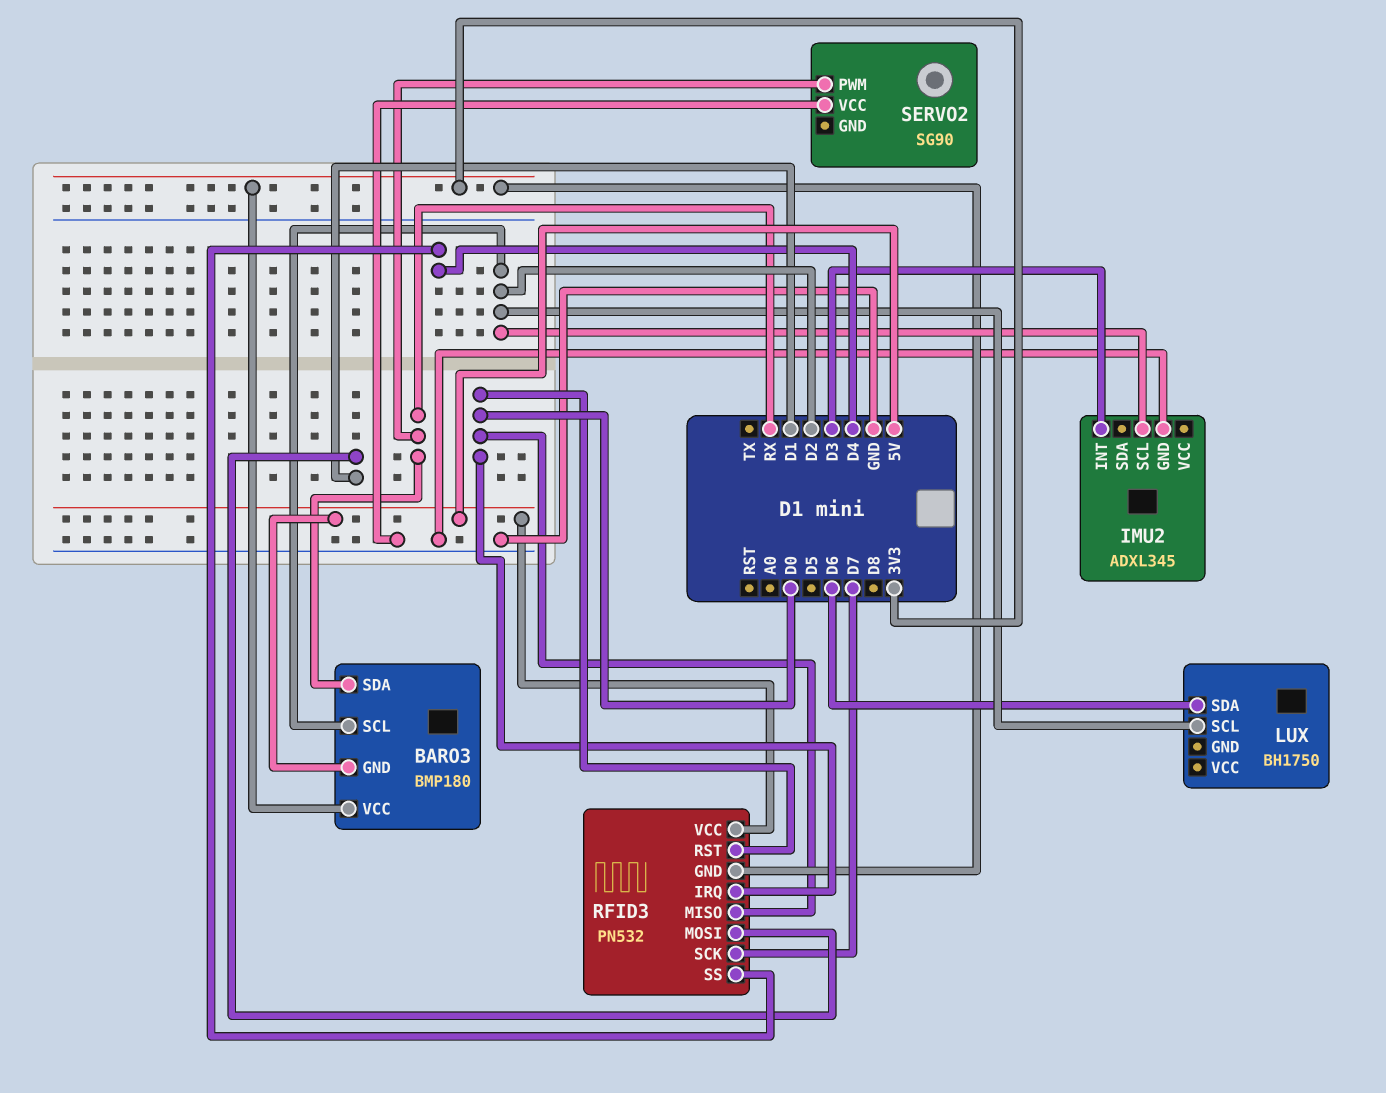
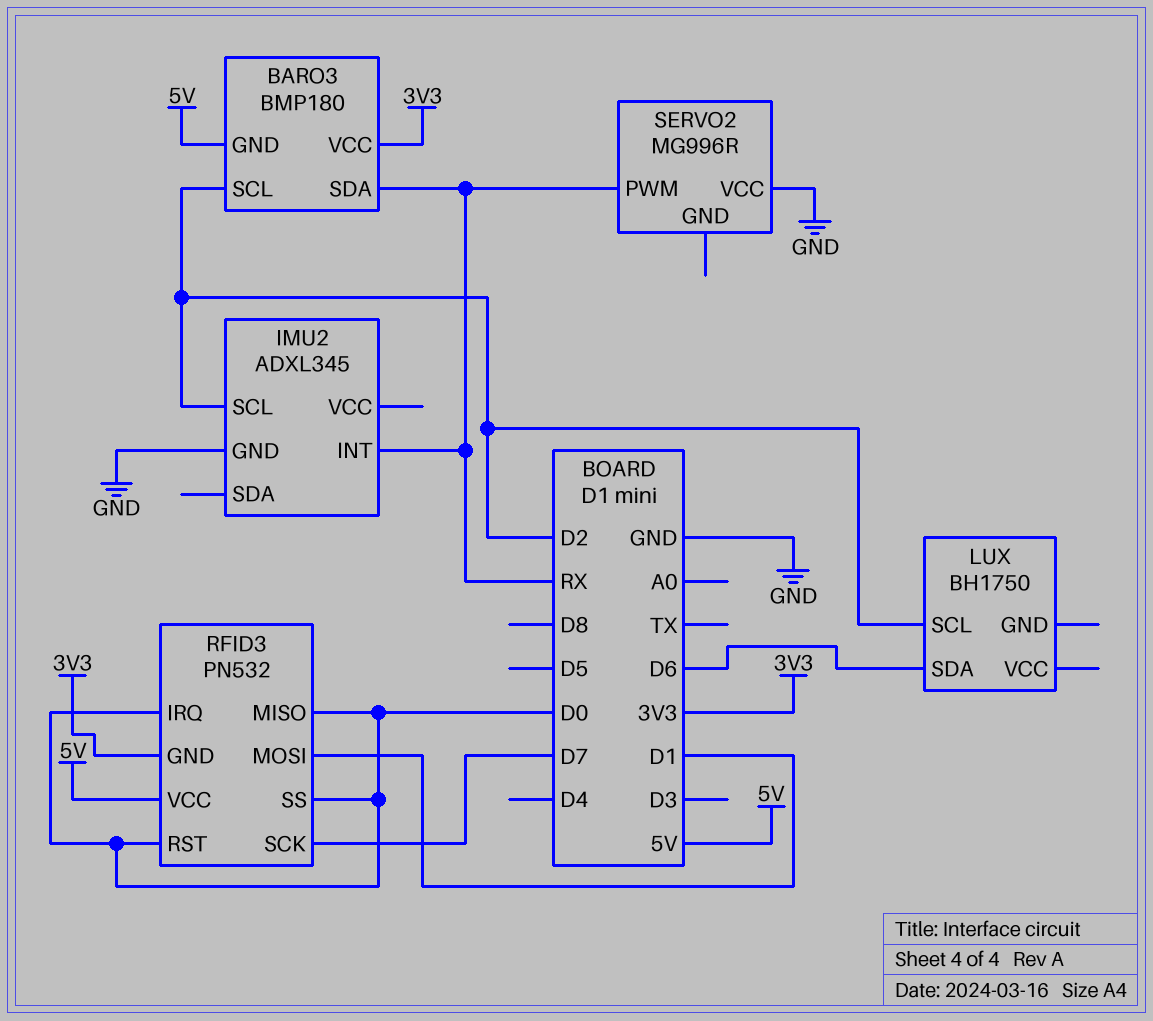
IMU2 pin INT: D3 -> RX
RFID3 pin SS: D4 -> D0
SERVO2: SG90 -> MG996R

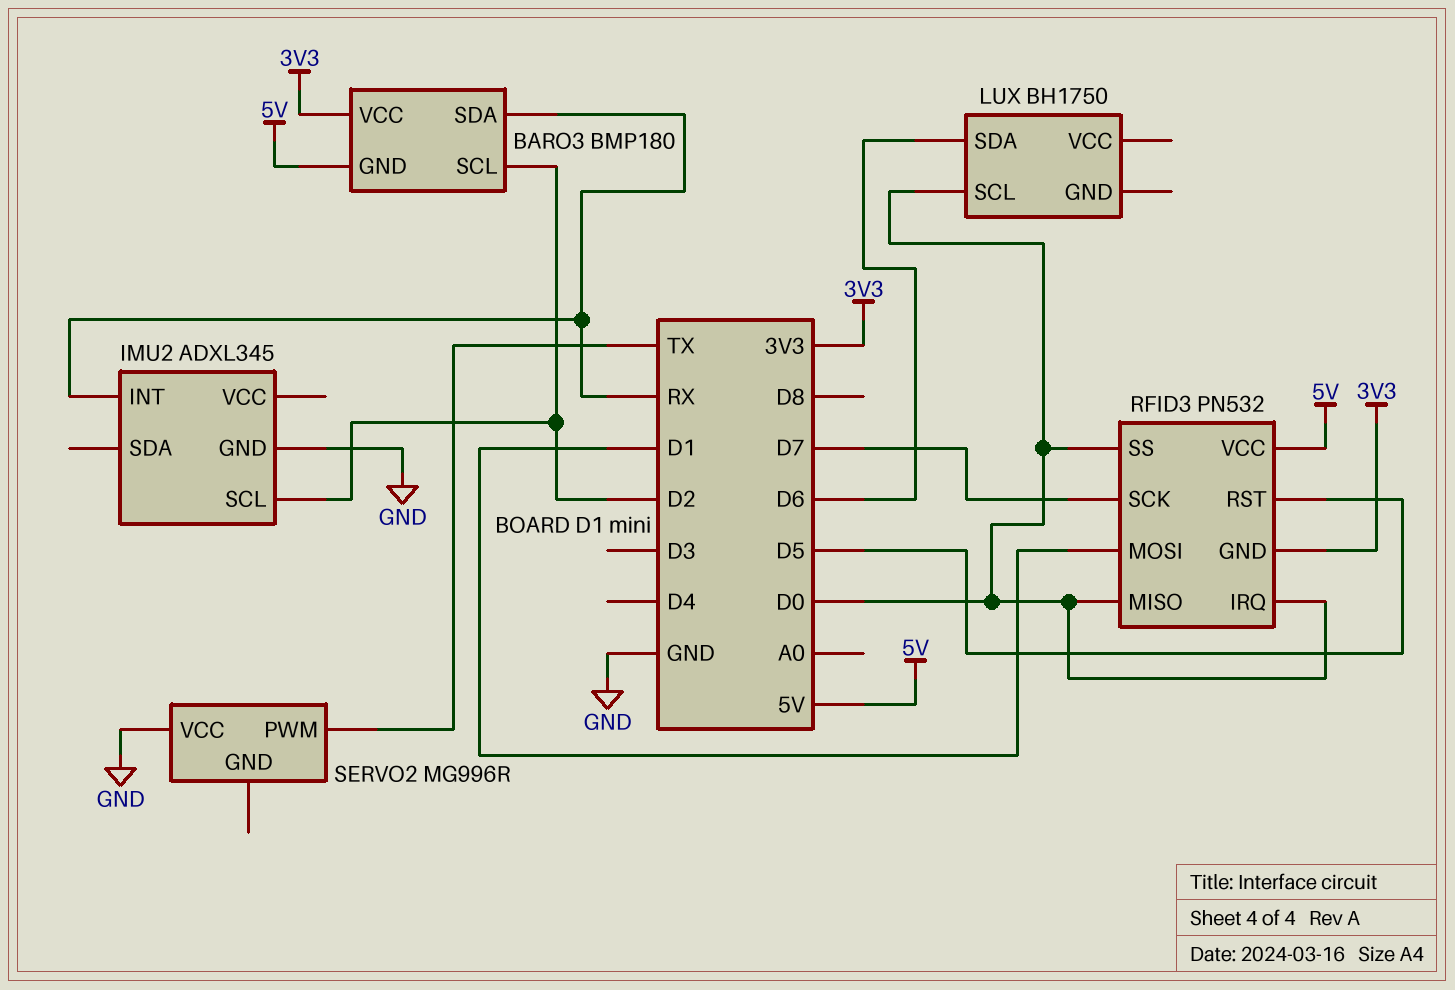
LUX pin SCL: D2 -> D0
RFID3 pin RST: D0 -> D5
SERVO2 pin PWM: RX -> TX

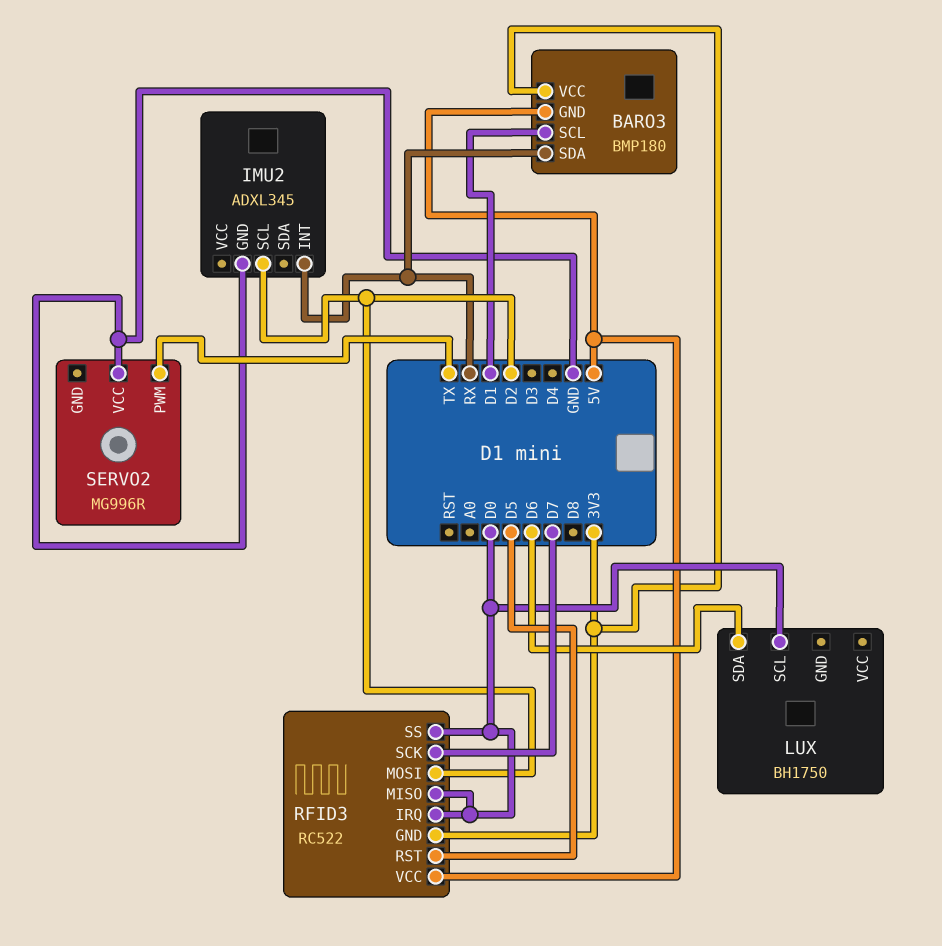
BARO3 pin SCL: D2 -> D1
RFID3: PN532 -> RC522
RFID3 pin MOSI: D1 -> D2

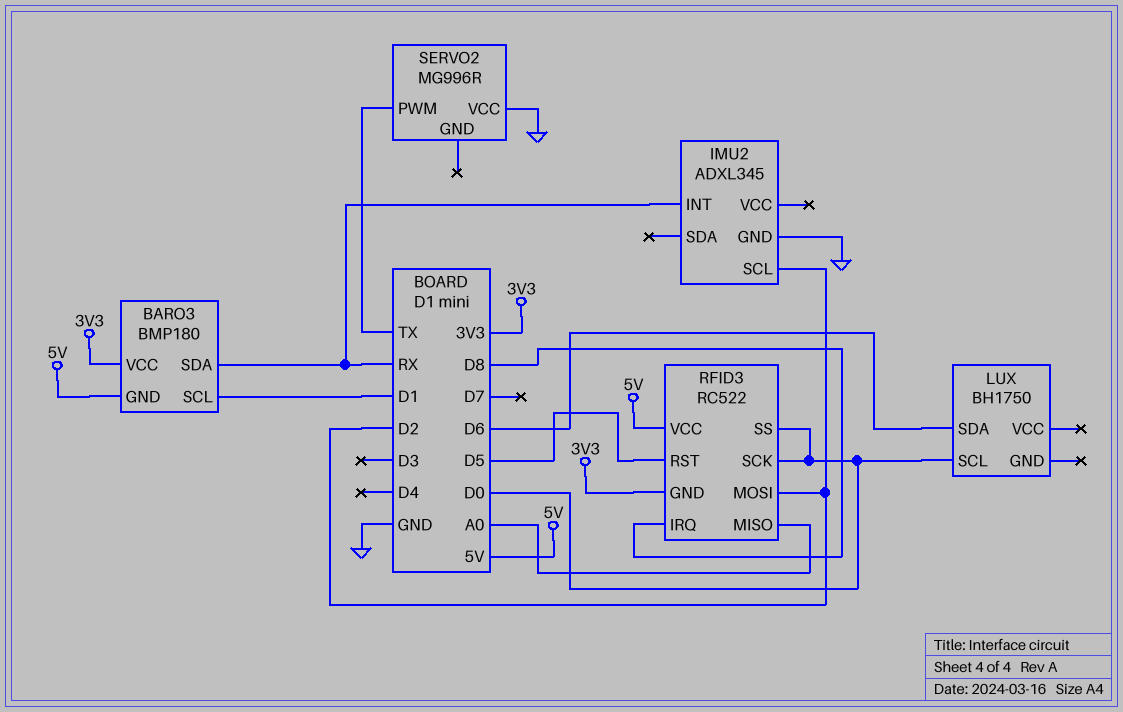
RFID3 pin IRQ: D0 -> D8
RFID3 pin MISO: D0 -> A0
RFID3 pin SCK: D7 -> D0

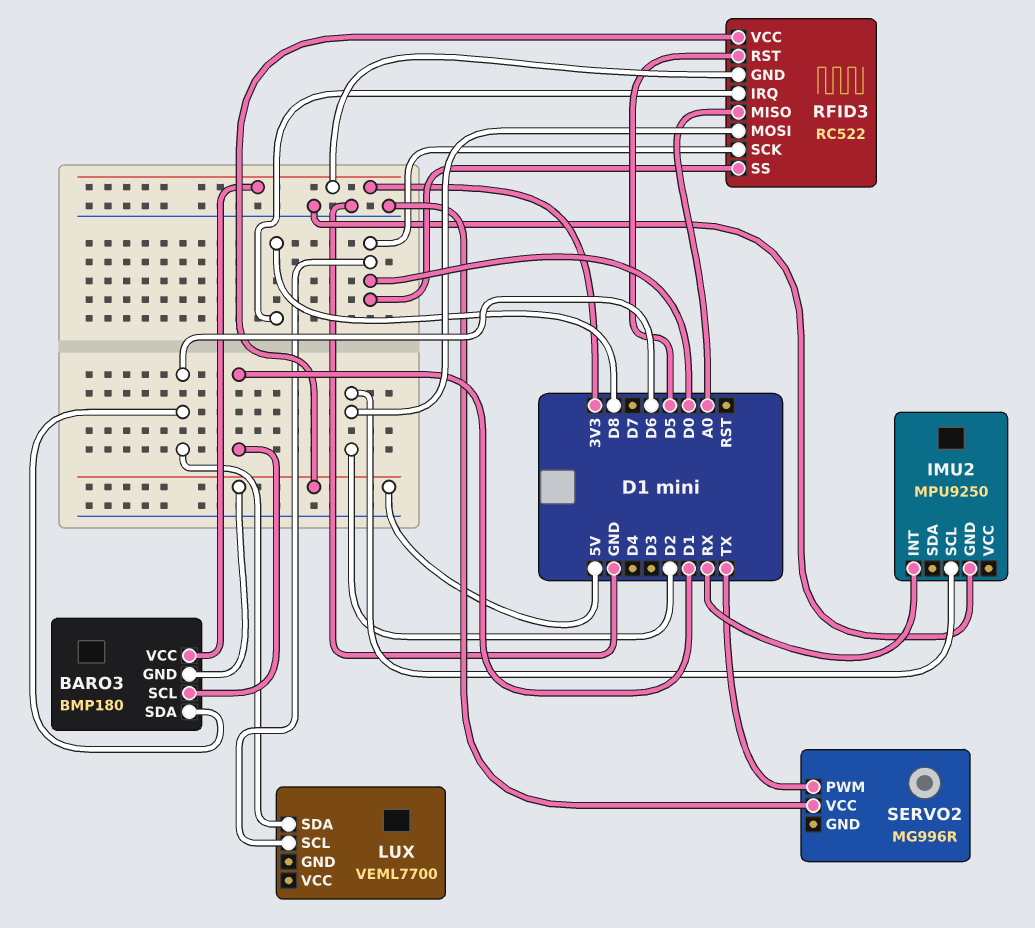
BARO3 pin SDA: RX -> D6
IMU2: ADXL345 -> MPU9250
LUX: BH1750 -> VEML7700

